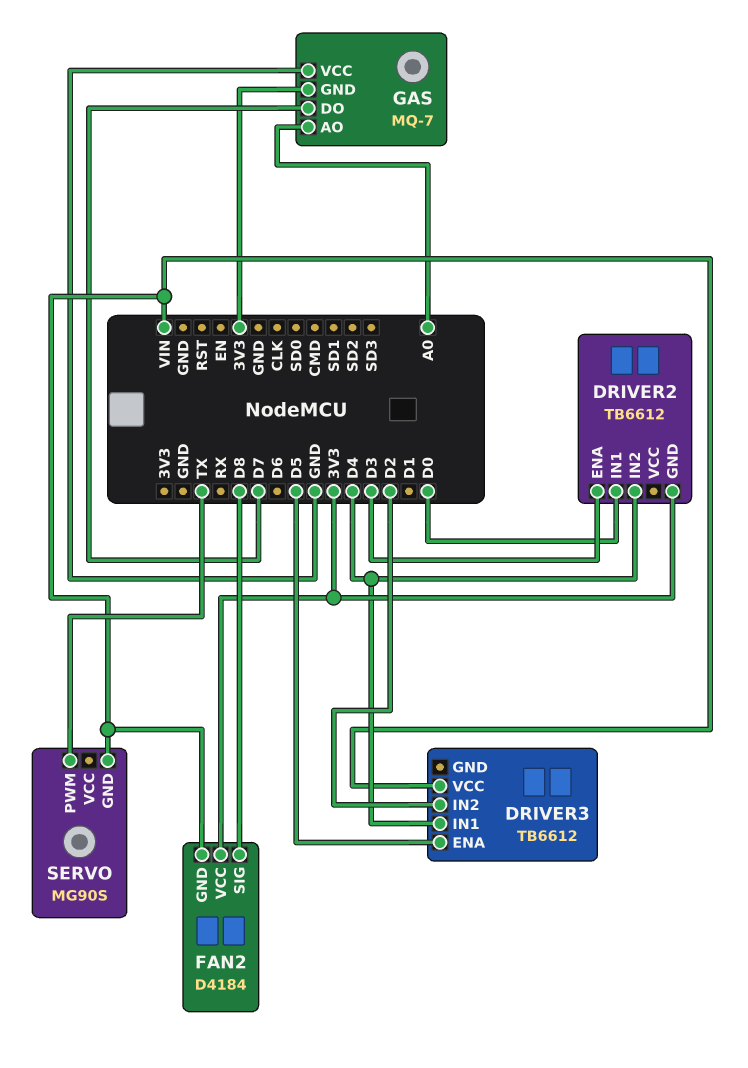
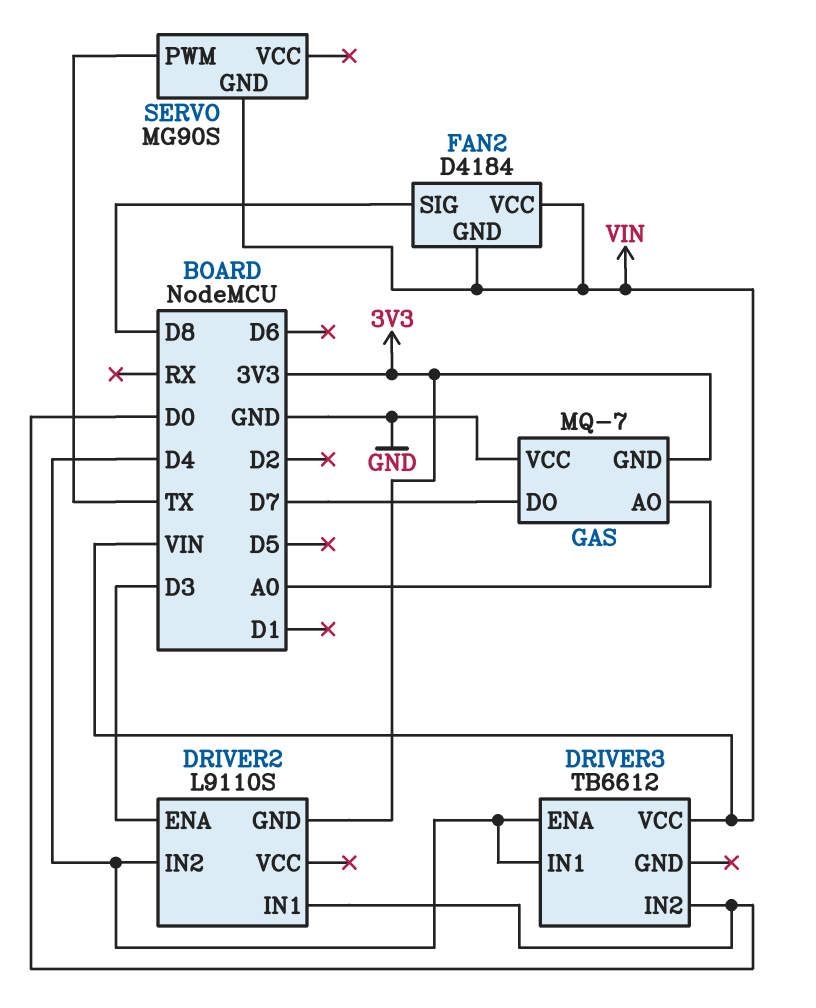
DRIVER2: TB6612 -> L9110S
DRIVER3 pin ENA: D5 -> D4
DRIVER3 pin IN2: D2 -> D0
FAN2 pin VCC: 3V3 -> VIN

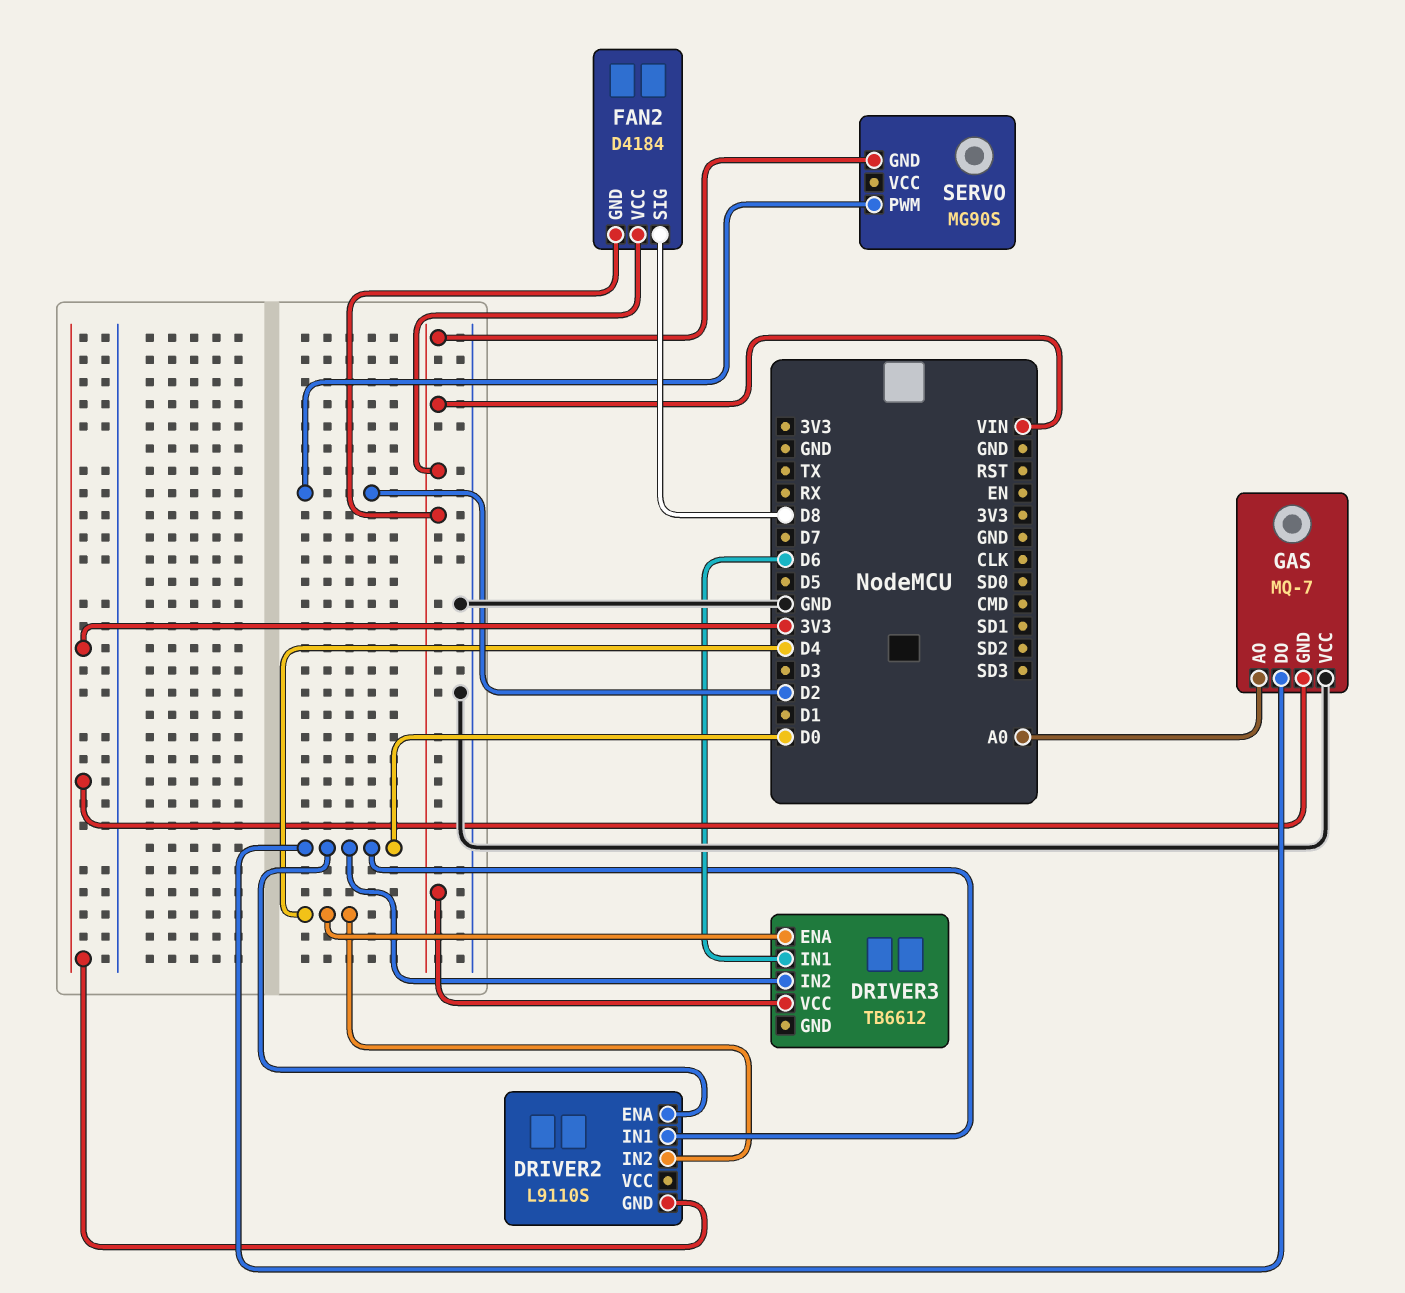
DRIVER2 pin ENA: D3 -> D0
DRIVER3 pin IN1: D4 -> D6
GAS pin DO: D7 -> D0
SERVO pin PWM: TX -> D2

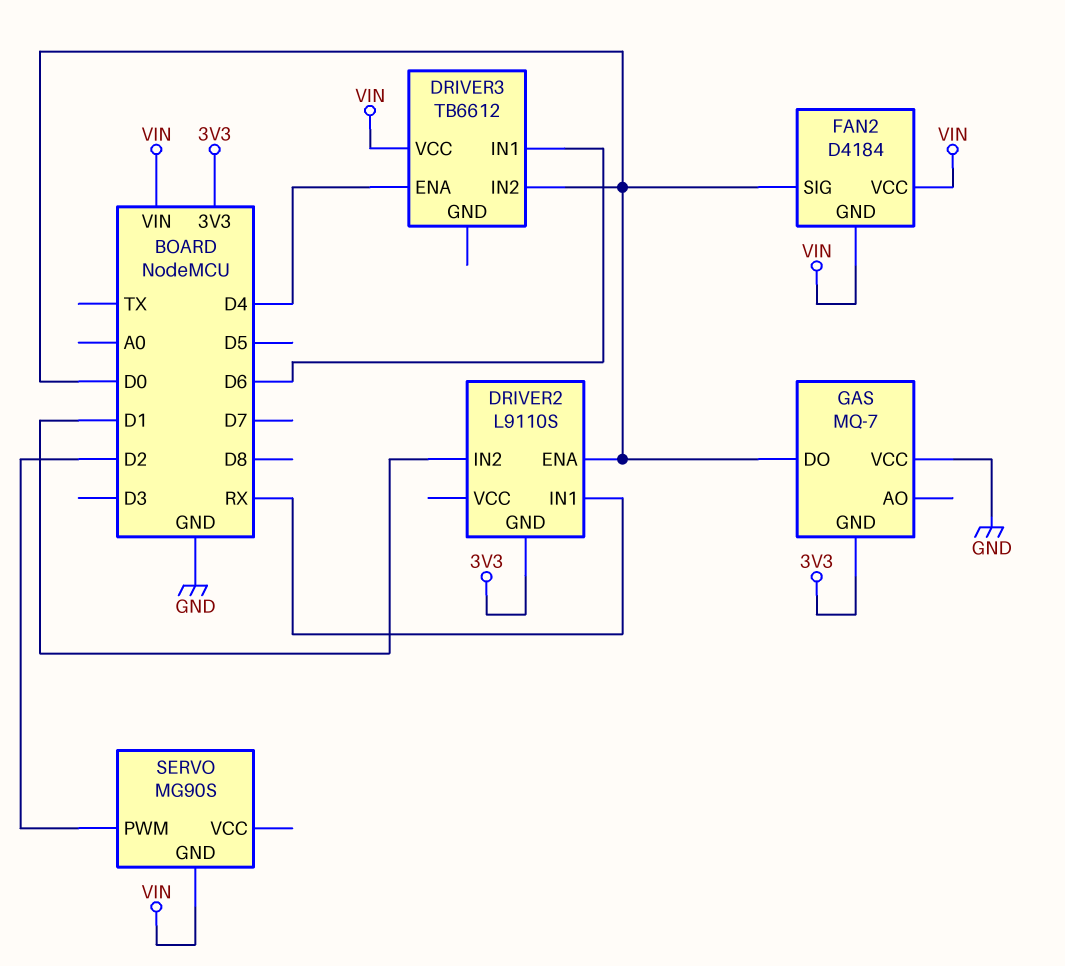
DRIVER2 pin IN1: D0 -> RX
DRIVER2 pin IN2: D4 -> D1
FAN2 pin SIG: D8 -> D0
GAS pin AO: A0 -> none

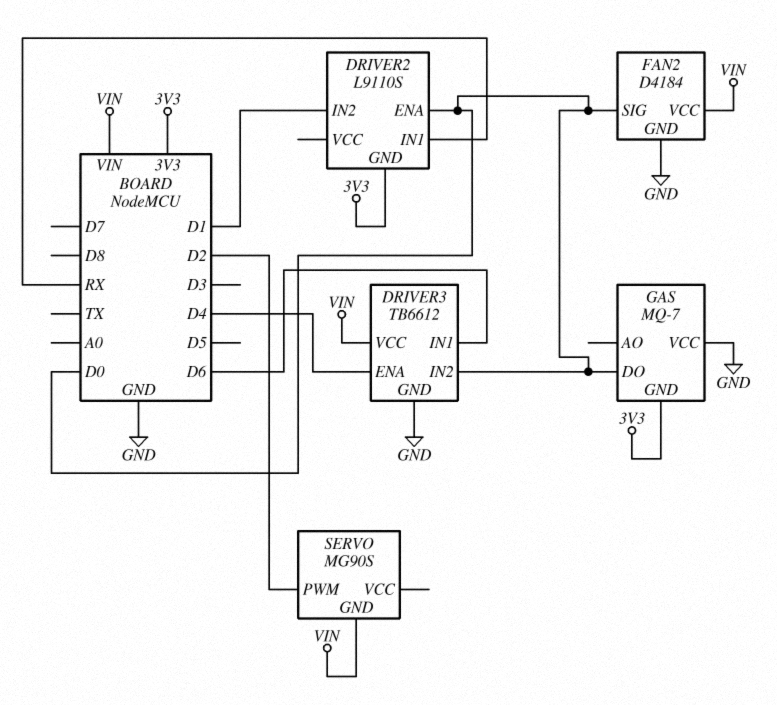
DRIVER3 pin GND: none -> GND
FAN2 pin GND: VIN -> GND

